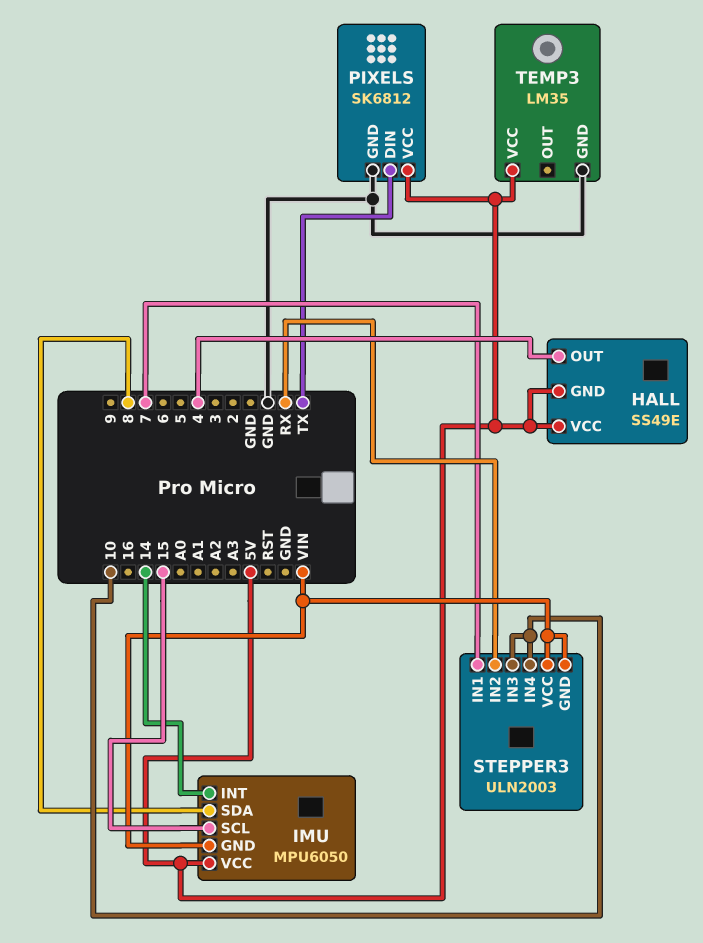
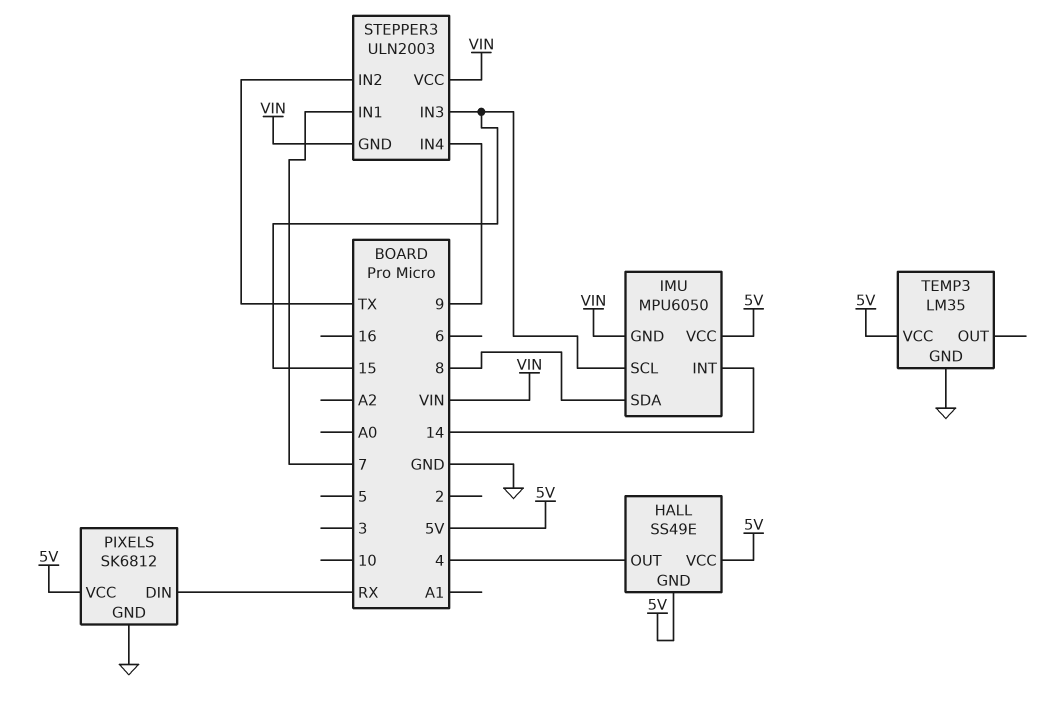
PIXELS pin DIN: TX -> RX
STEPPER3 pin IN2: RX -> TX
STEPPER3 pin IN3: 10 -> 15
STEPPER3 pin IN4: 10 -> 9

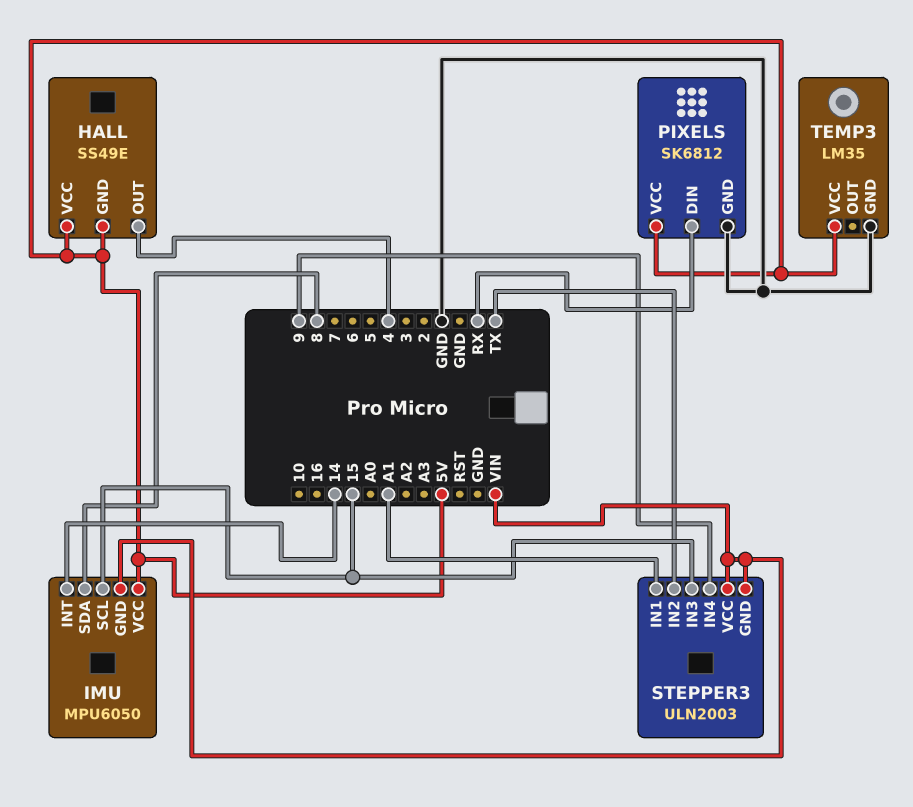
STEPPER3 pin IN1: 7 -> A1

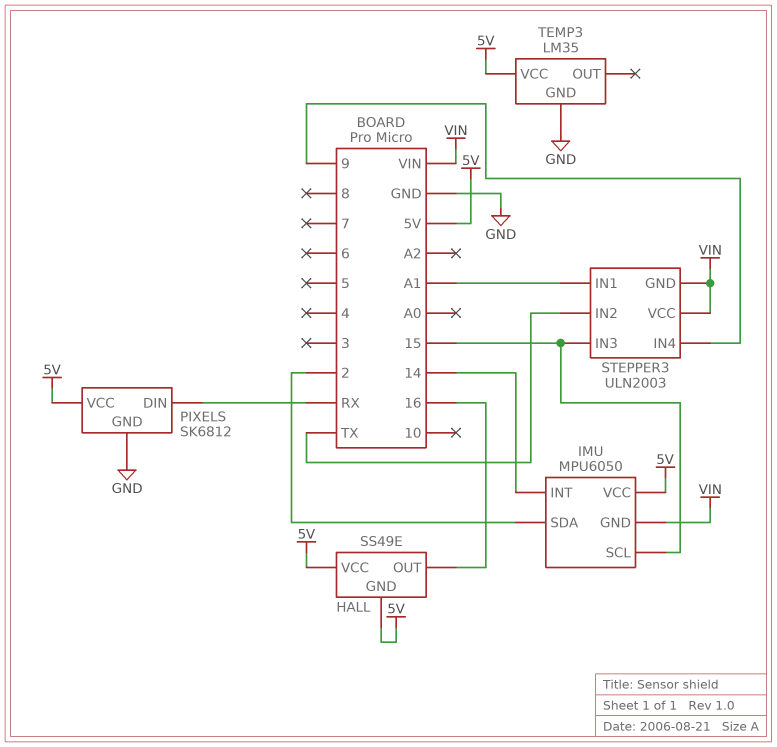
HALL pin OUT: 4 -> 16
IMU pin SDA: 8 -> 2

